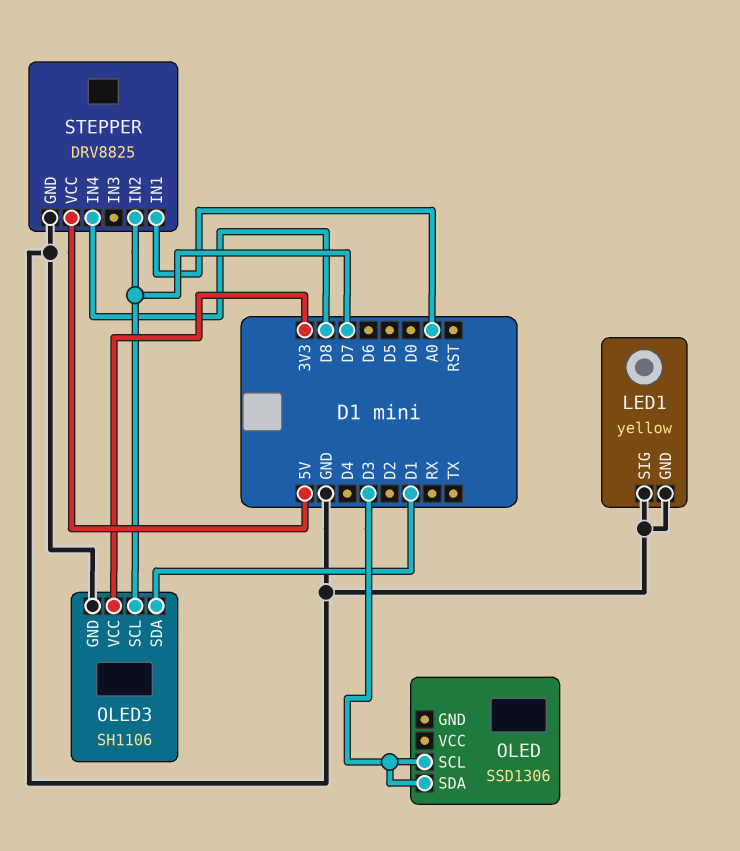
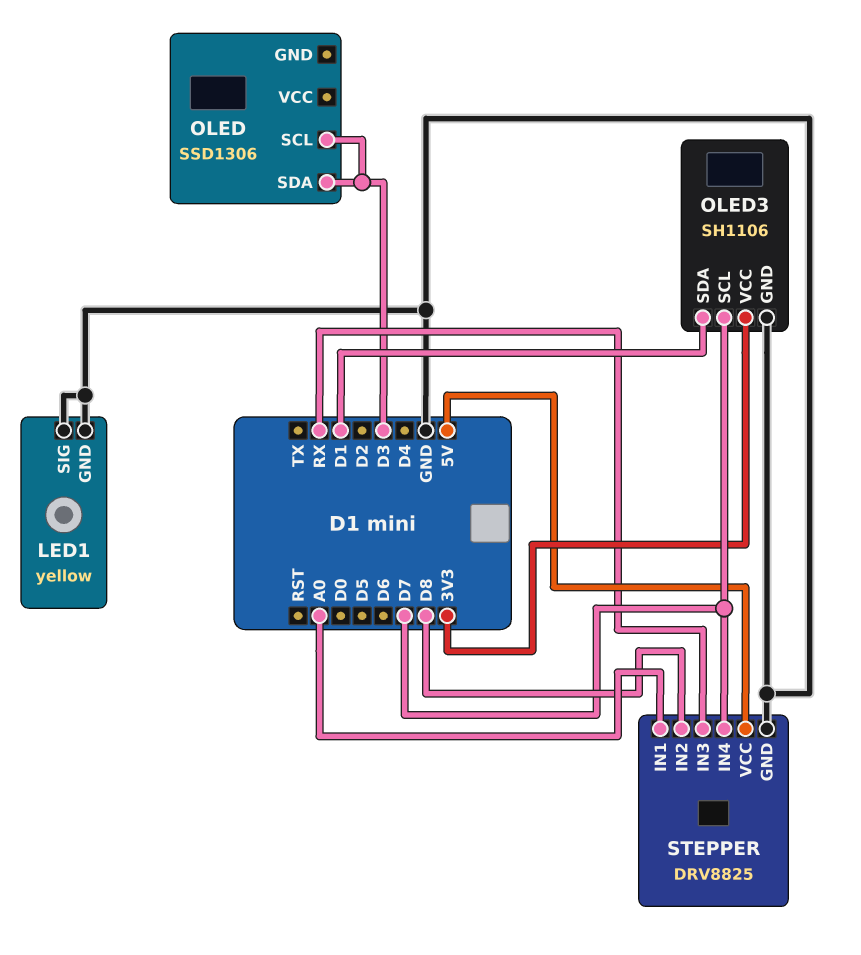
STEPPER pin IN2: D7 -> D8
STEPPER pin IN3: none -> RX
STEPPER pin IN4: D8 -> D7

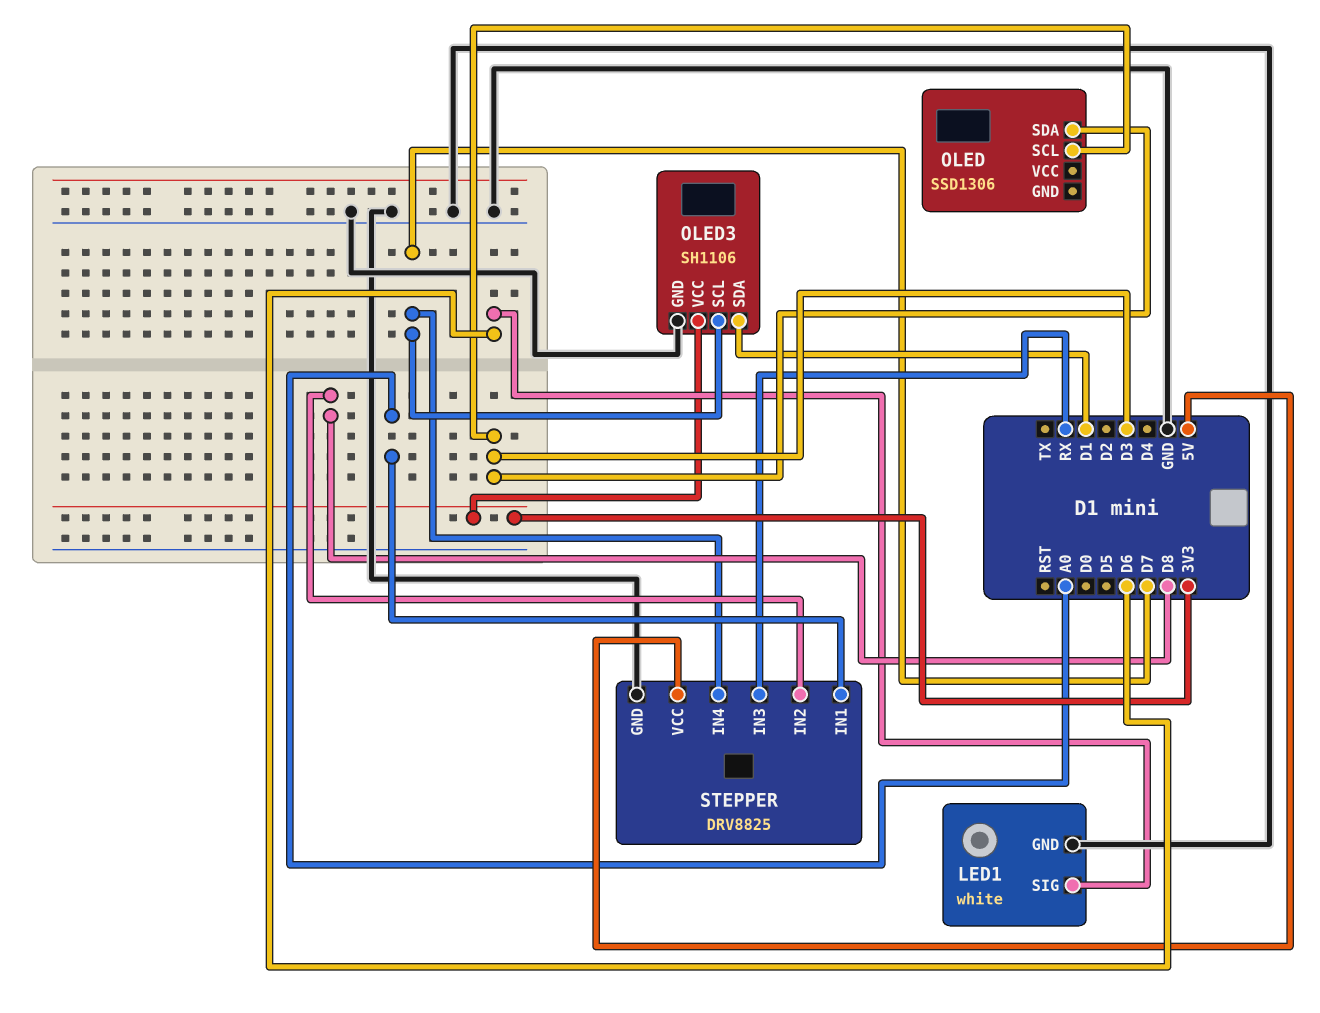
LED1: yellow -> white
LED1 pin SIG: GND -> D6

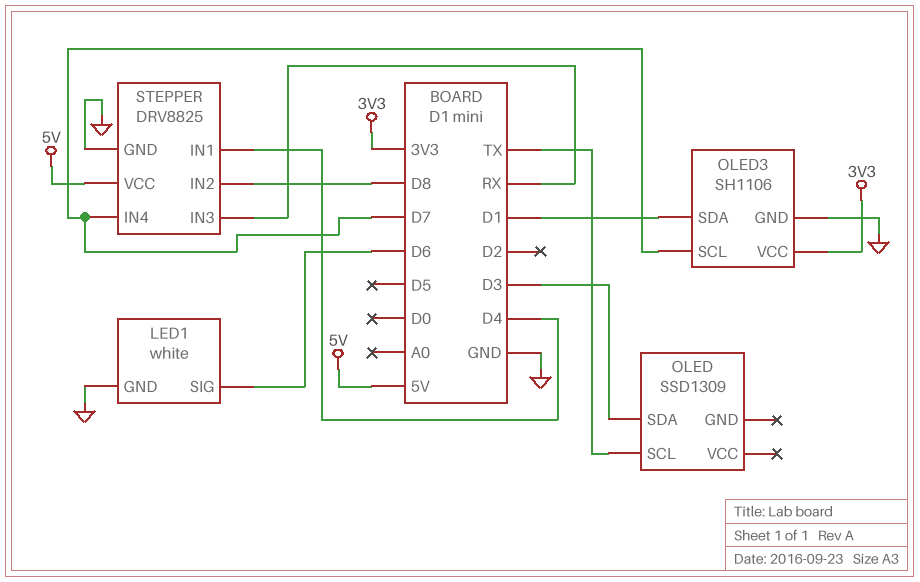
OLED: SSD1306 -> SSD1309
OLED pin SCL: D3 -> TX
STEPPER pin IN1: A0 -> D4

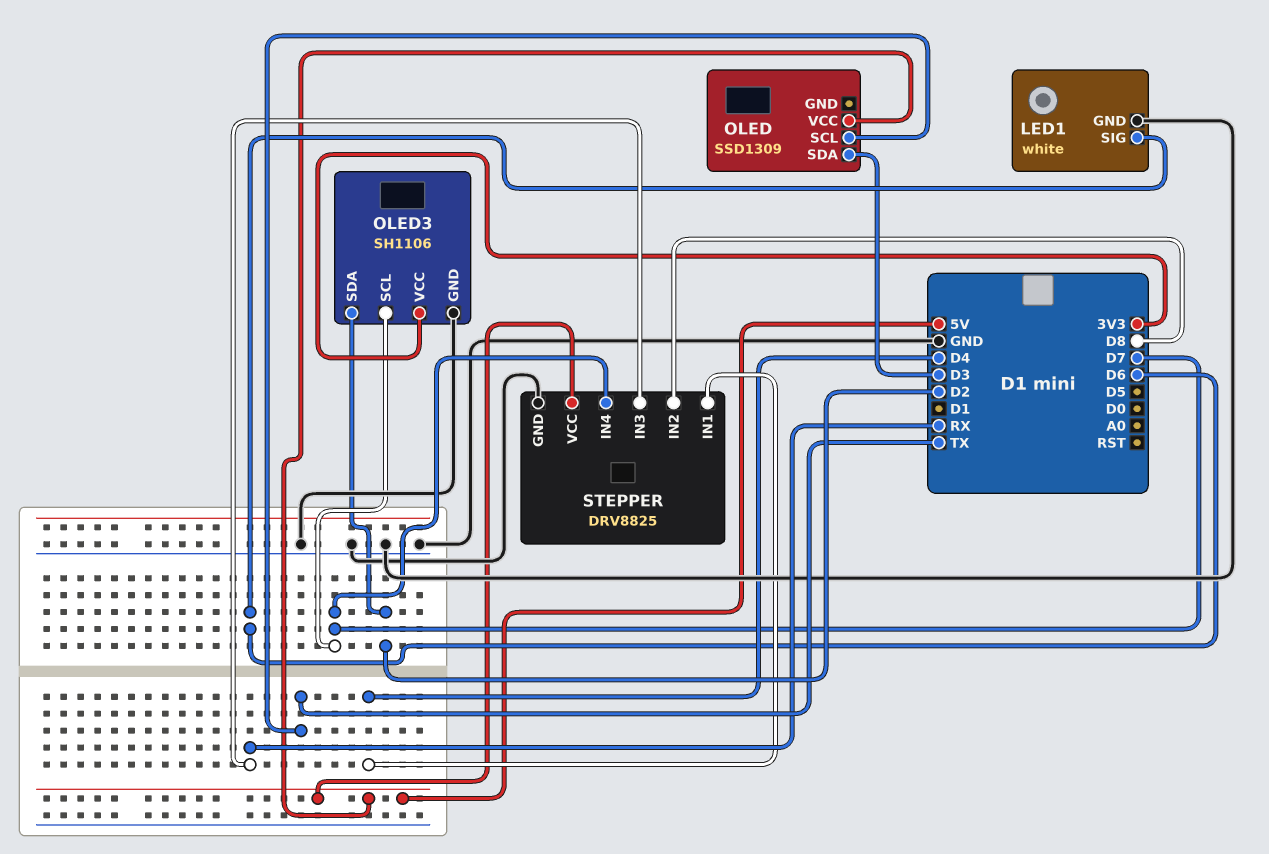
OLED pin VCC: none -> 5V
OLED3 pin SDA: D1 -> D2

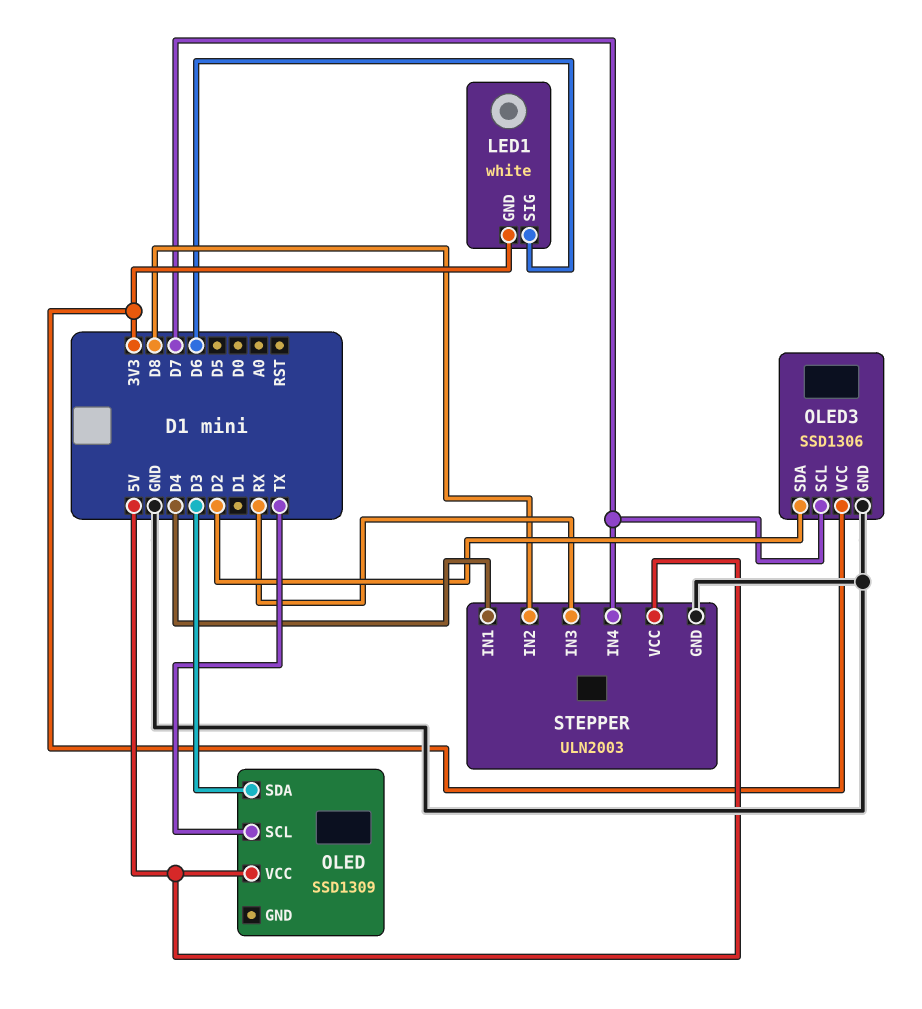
LED1 pin GND: GND -> 3V3
OLED3: SH1106 -> SSD1306
STEPPER: DRV8825 -> ULN2003

